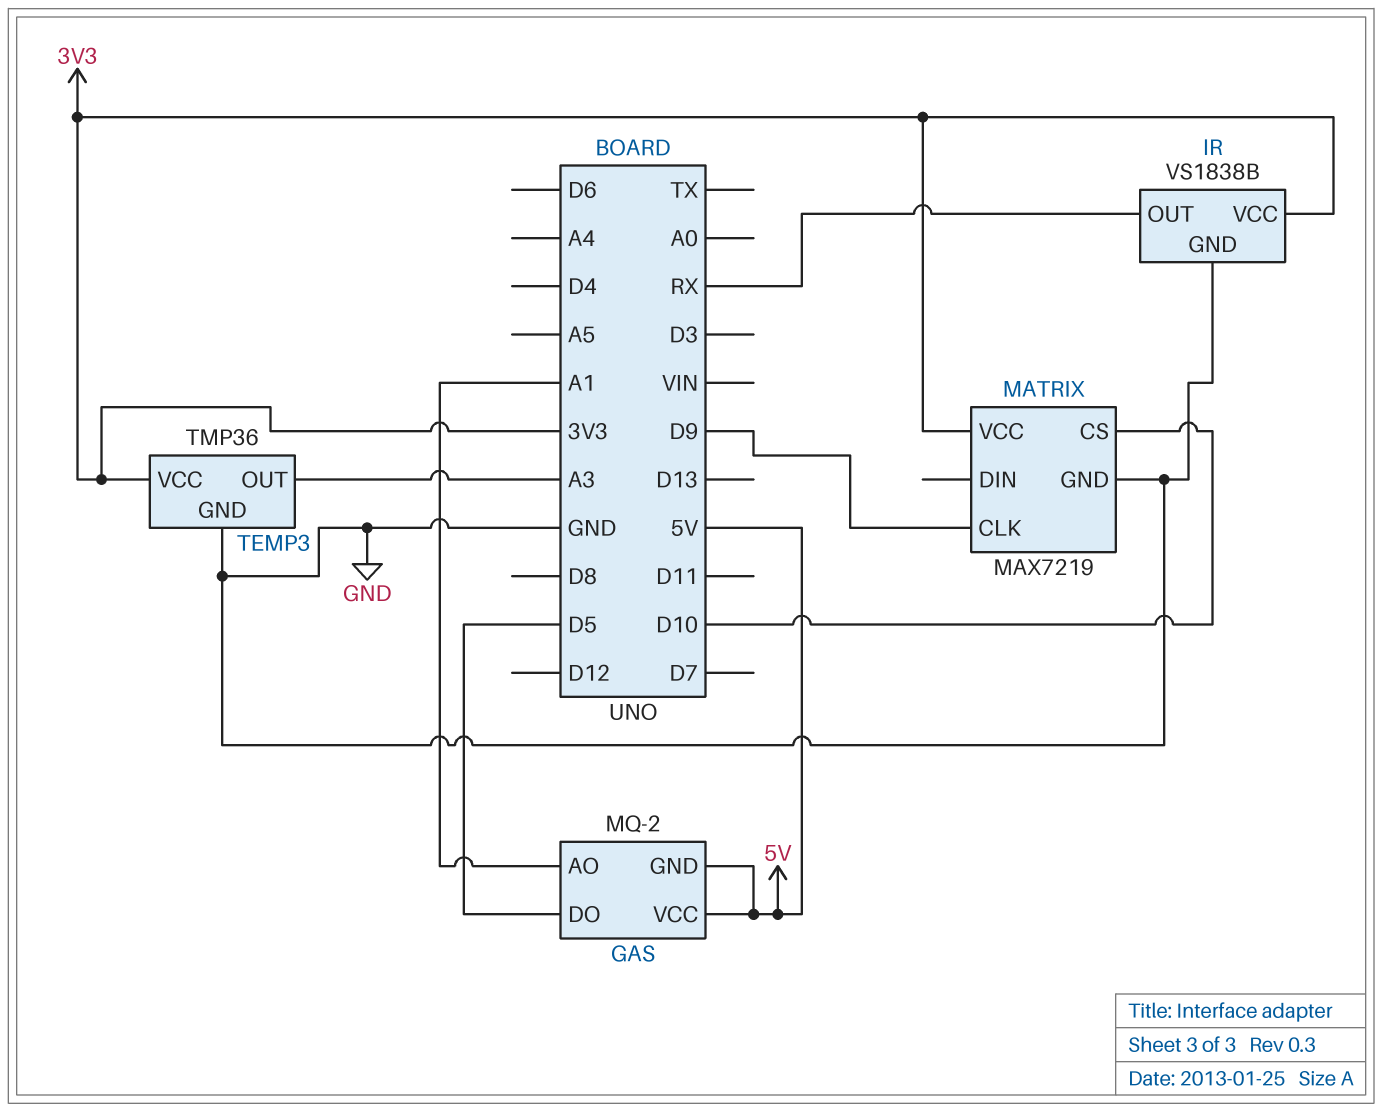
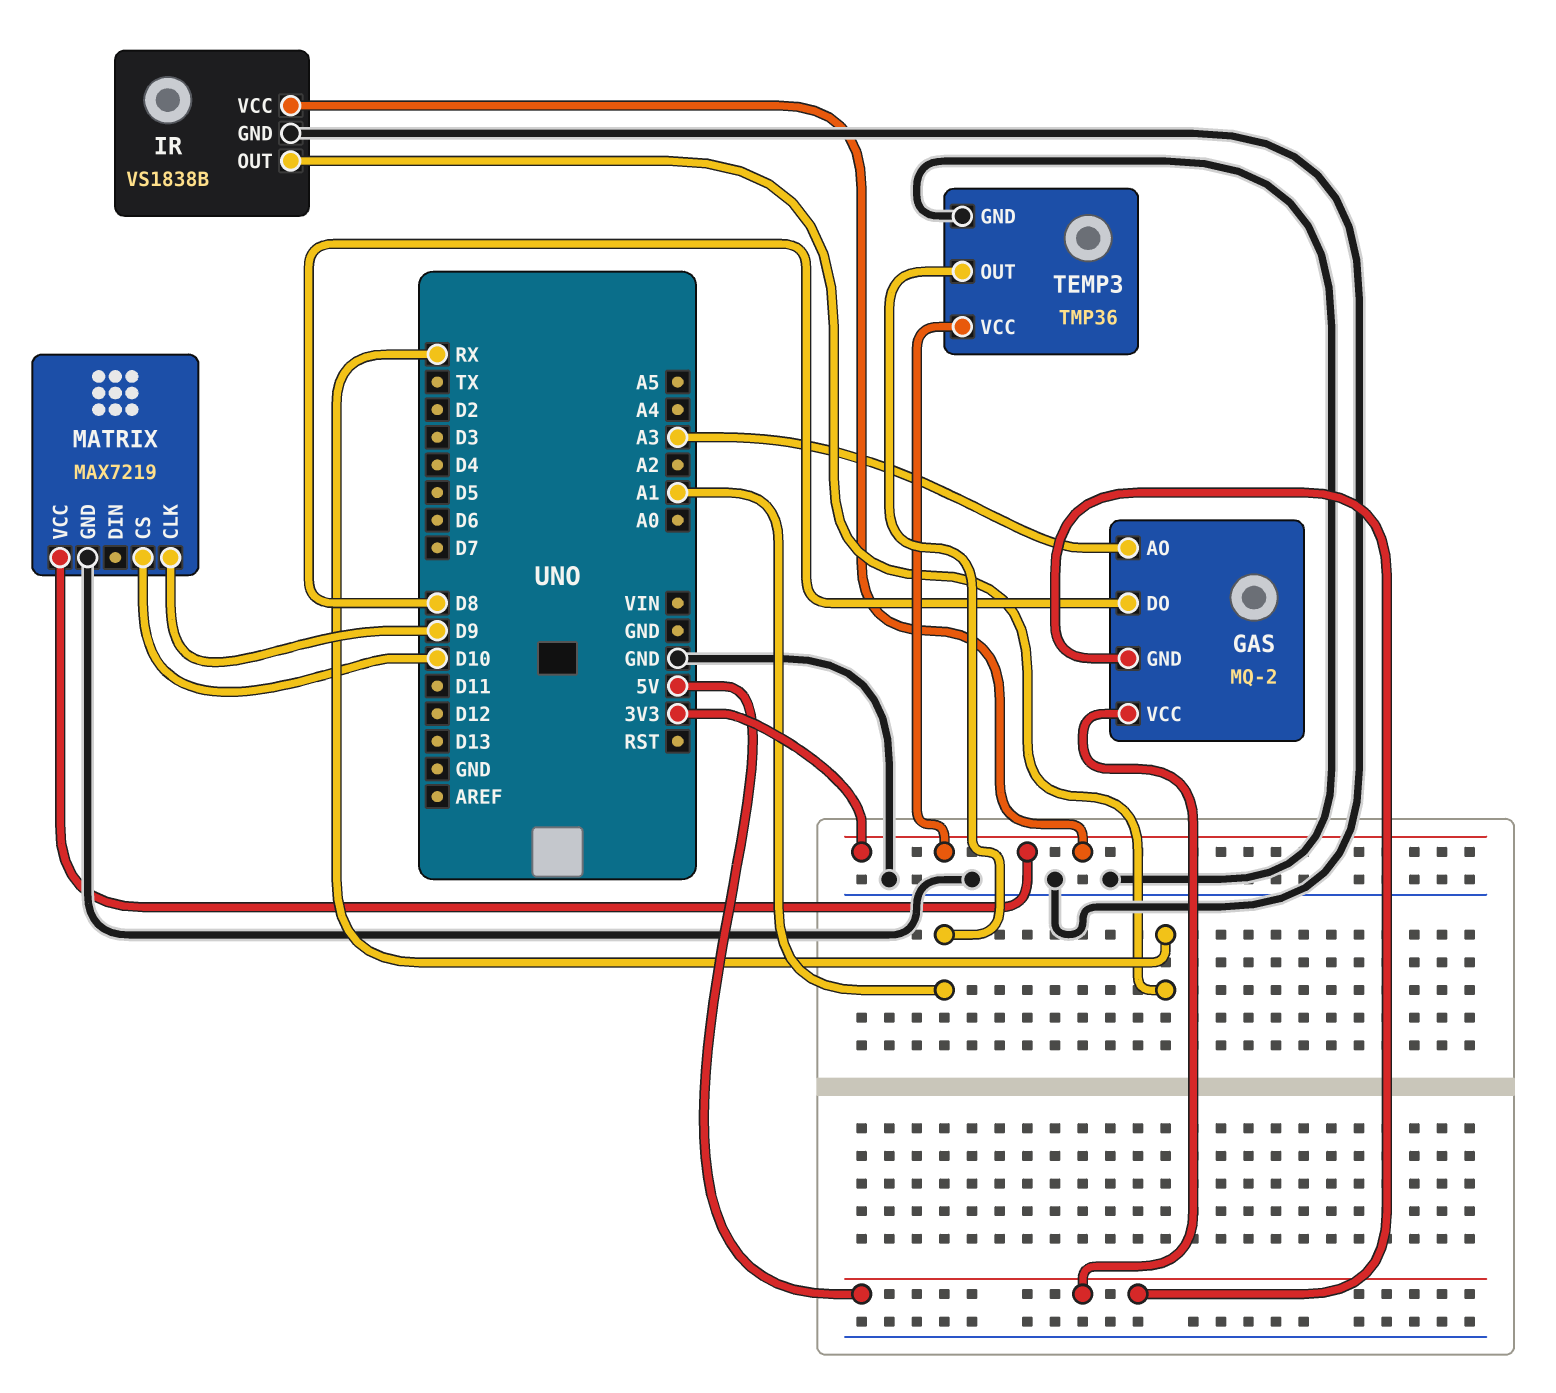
GAS pin AO: A1 -> A3
GAS pin DO: D5 -> D8
TEMP3 pin OUT: A3 -> A1

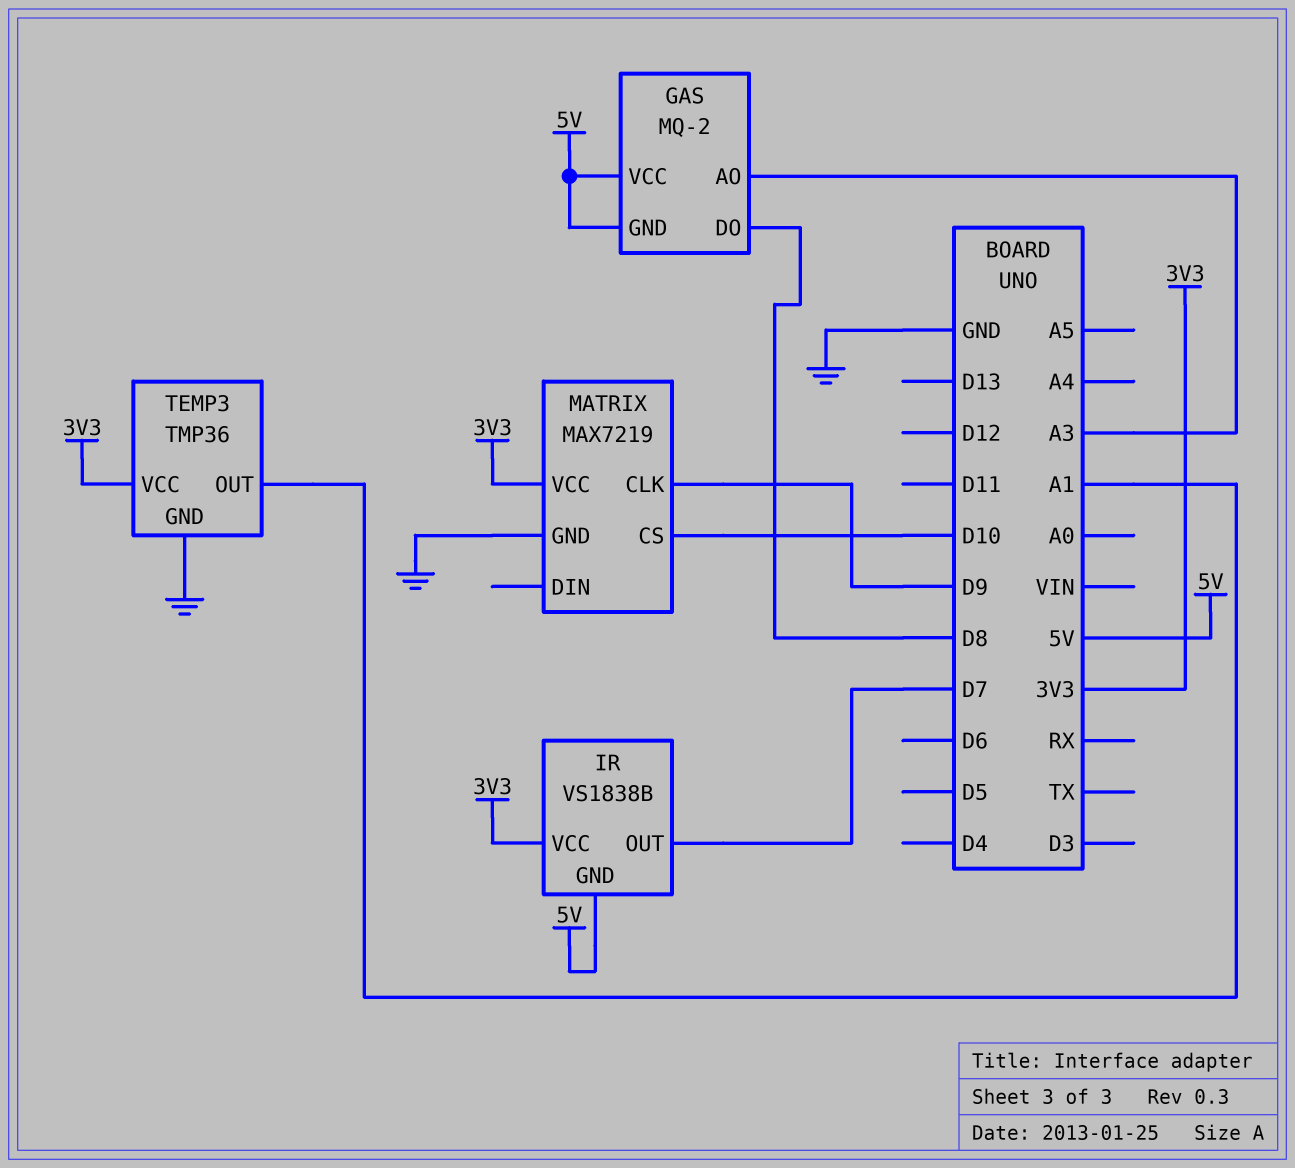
IR pin GND: GND -> 5V
IR pin OUT: RX -> D7

